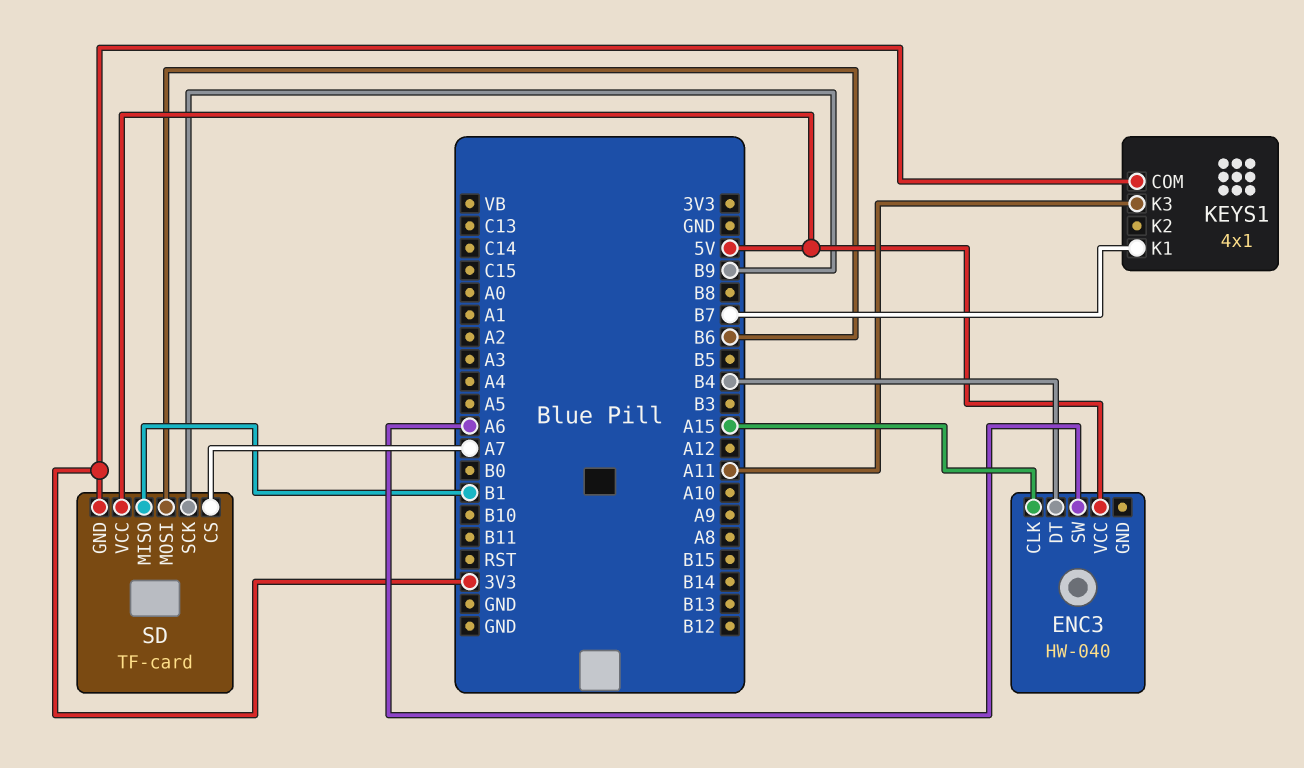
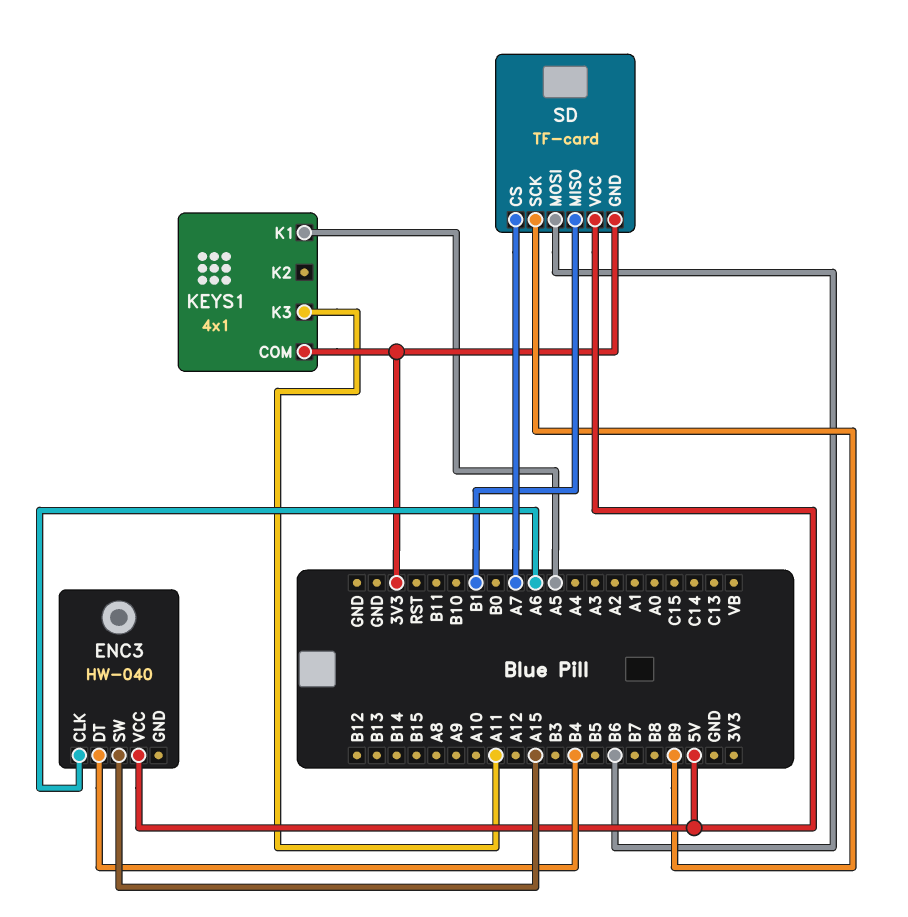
ENC3 pin CLK: A15 -> A6
ENC3 pin SW: A6 -> A15
KEYS1 pin K1: B7 -> A5

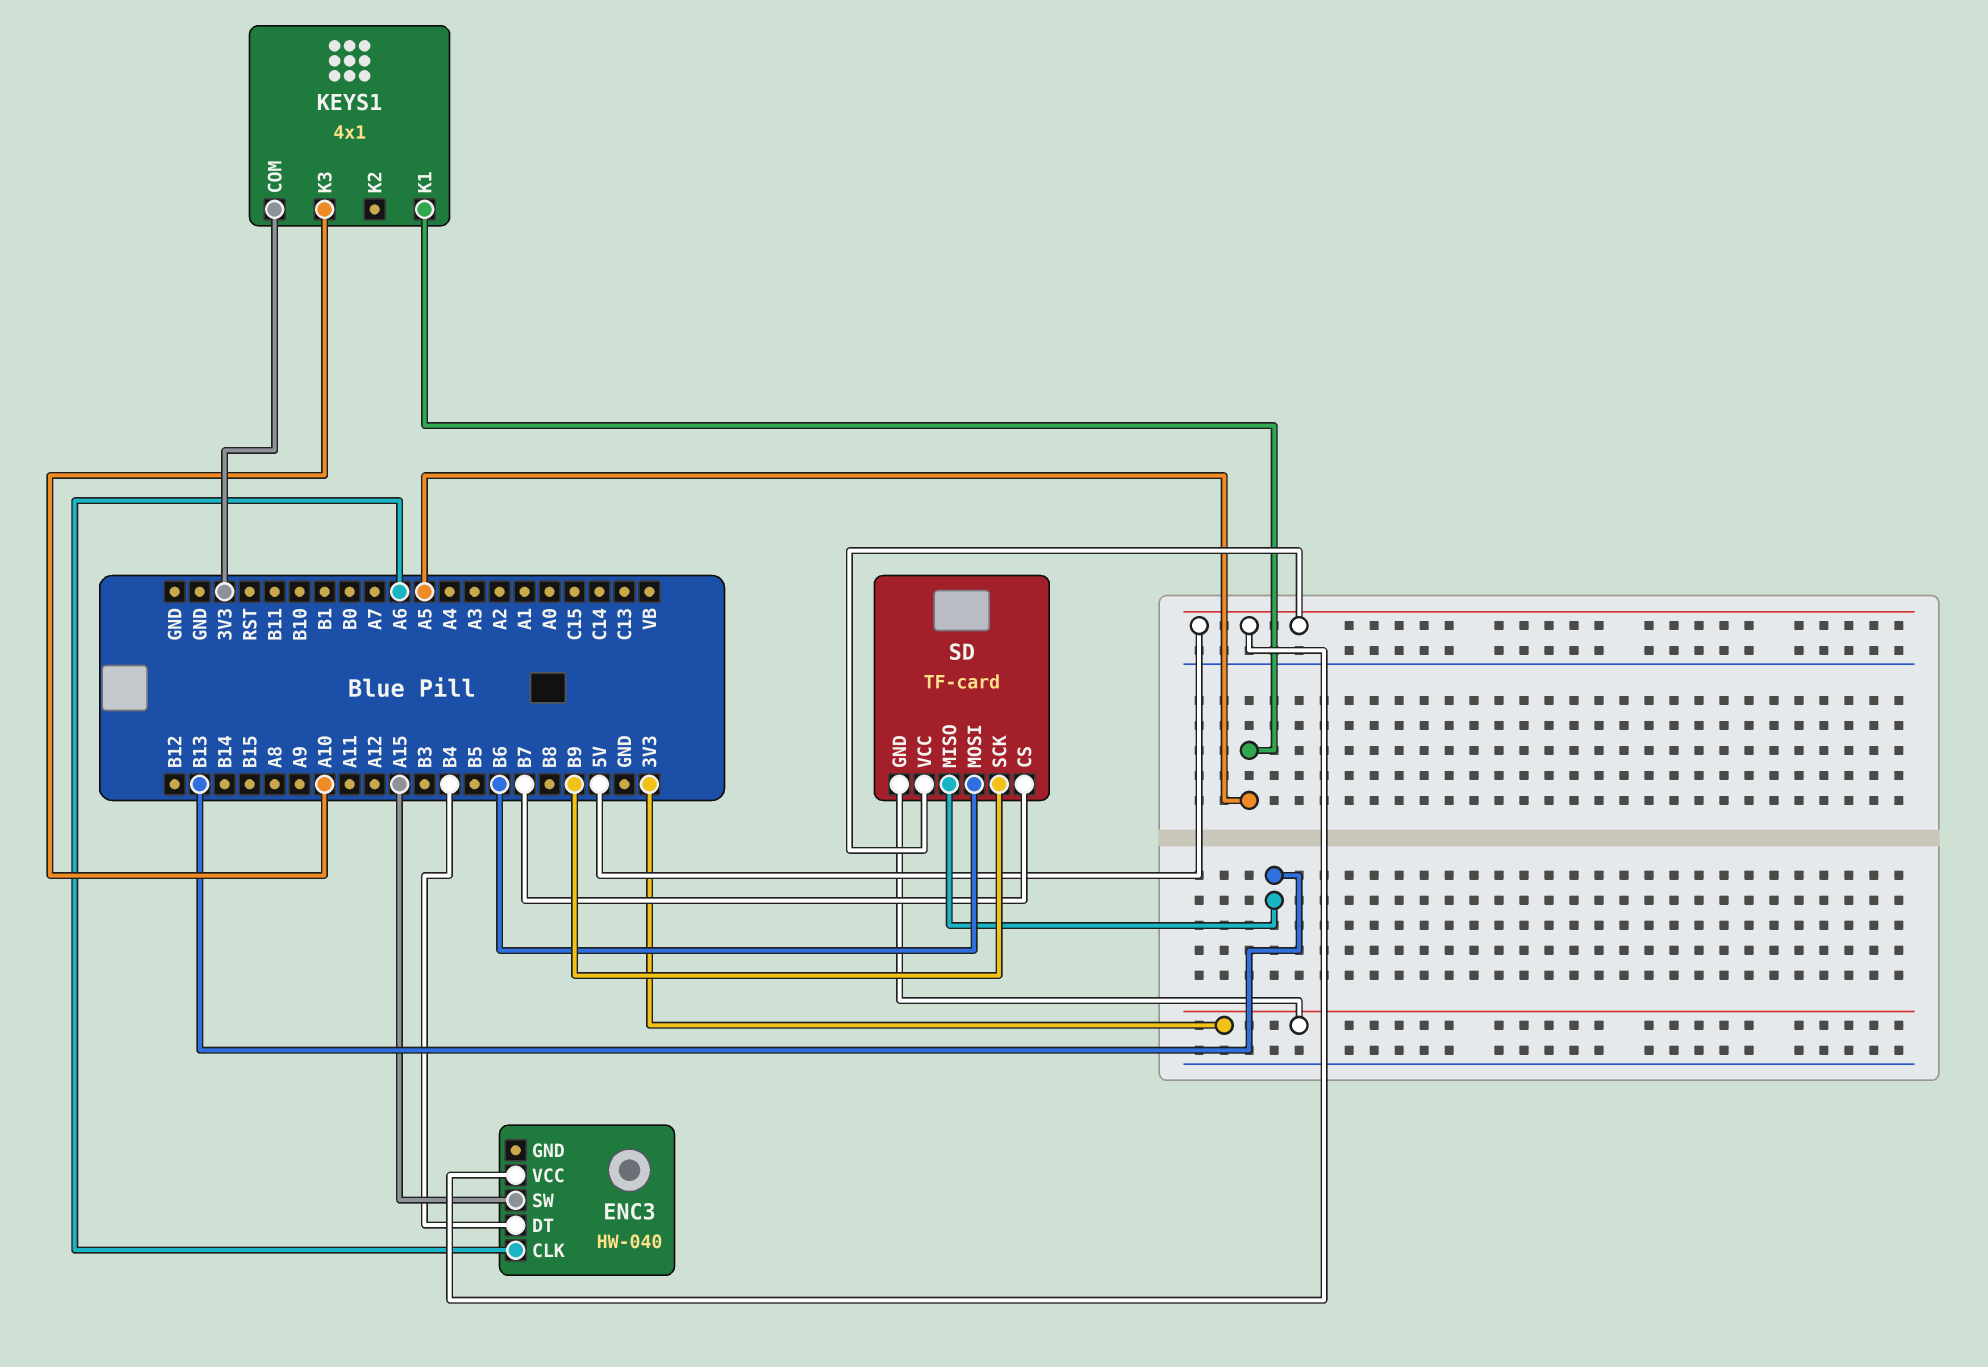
KEYS1 pin K3: A11 -> A10
SD pin CS: A7 -> B7
SD pin MISO: B1 -> B13

